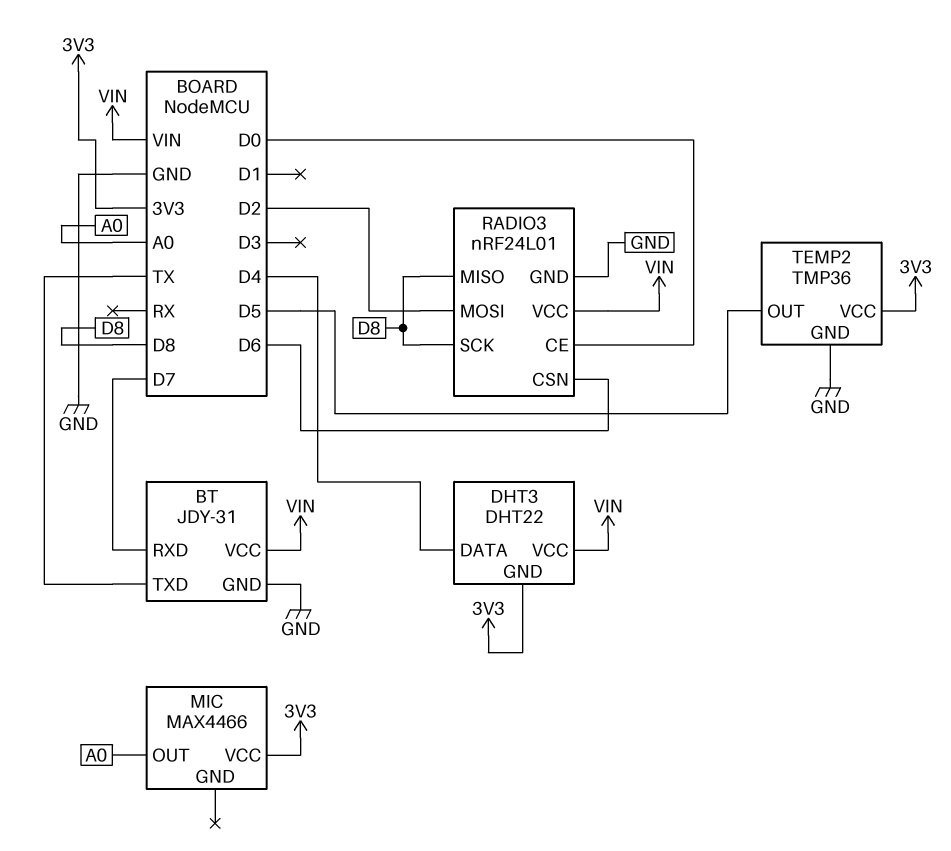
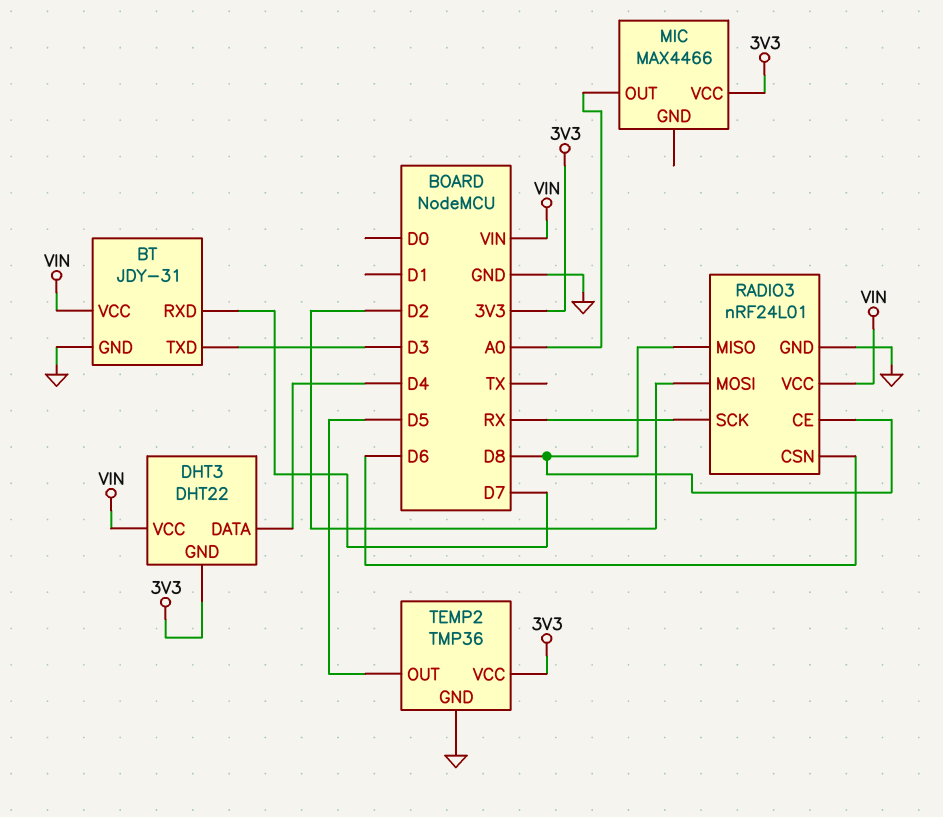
BT pin TXD: TX -> D3
RADIO3 pin CE: D0 -> D8
RADIO3 pin SCK: D8 -> RX

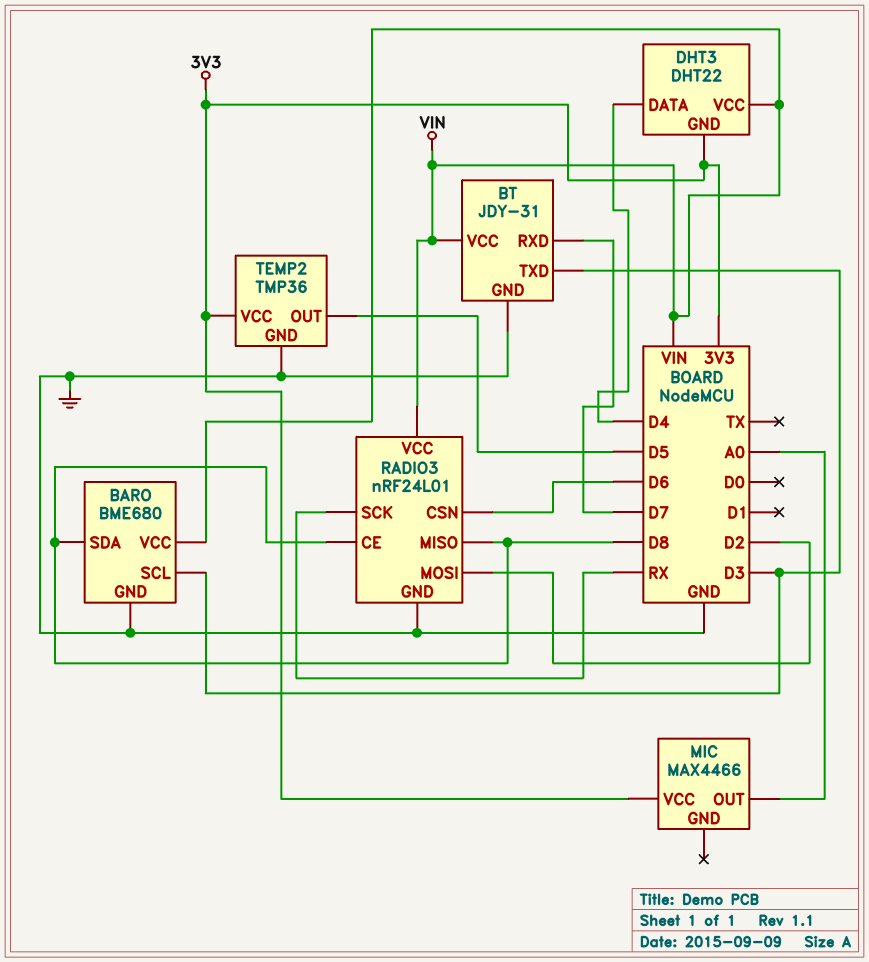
BARO: none -> BME680
BARO pin GND: none -> GND
BARO pin SCL: none -> D3
BARO pin SDA: none -> D8
BARO pin VCC: none -> VIN

